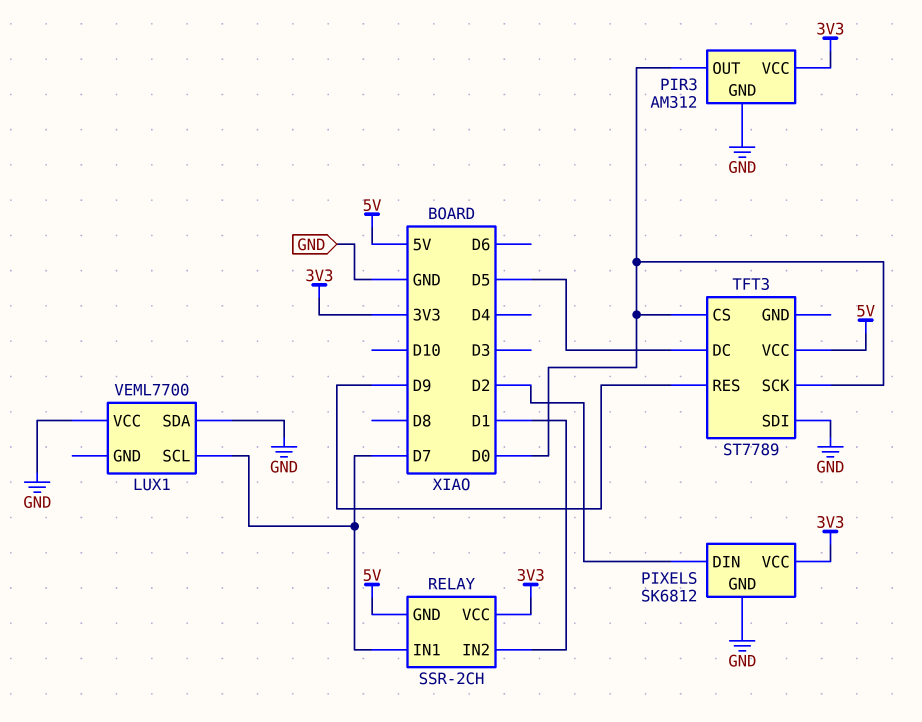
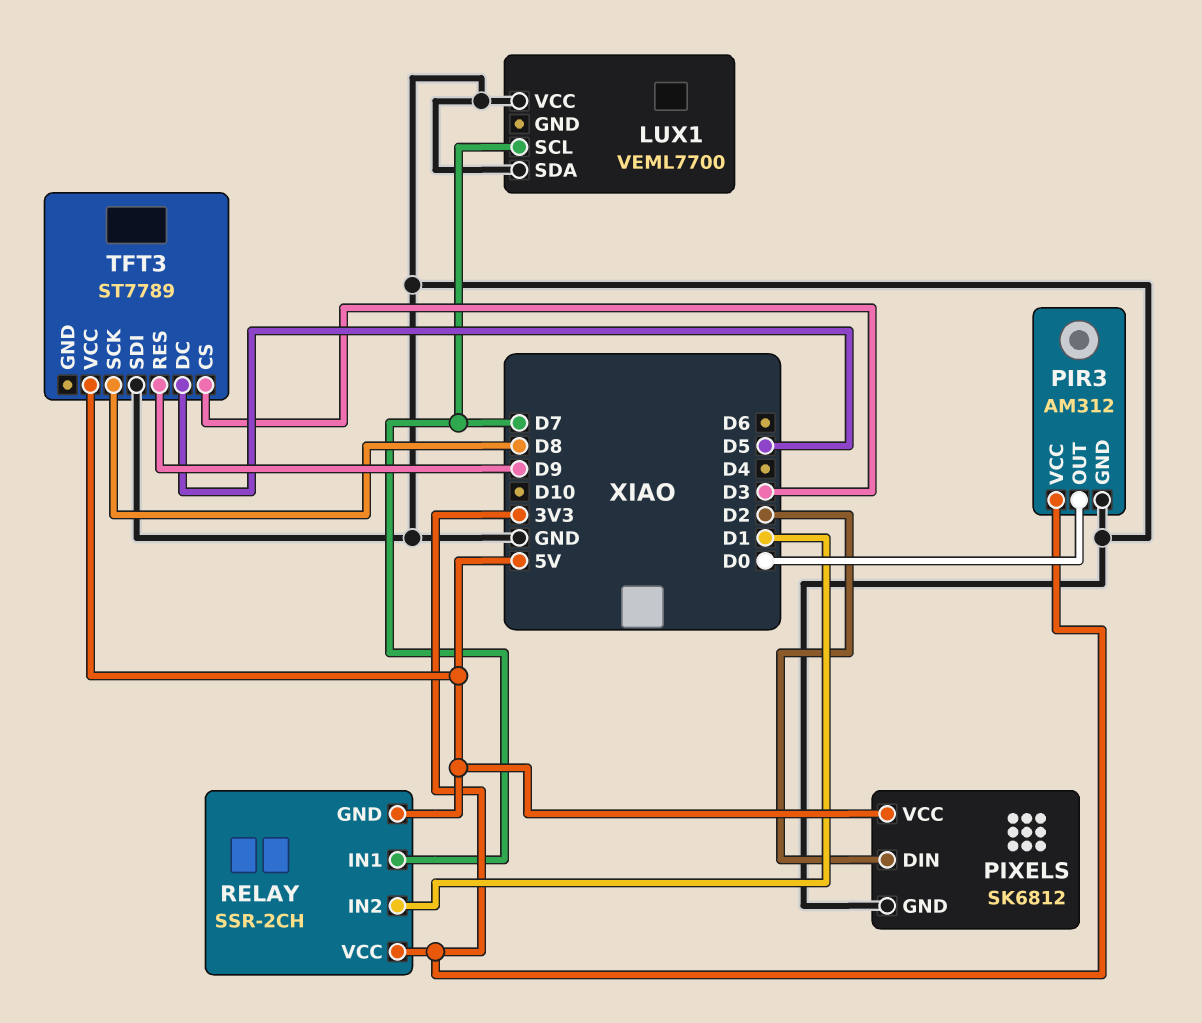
PIXELS pin VCC: 3V3 -> 5V
TFT3 pin CS: D0 -> D3
TFT3 pin SCK: D0 -> D8

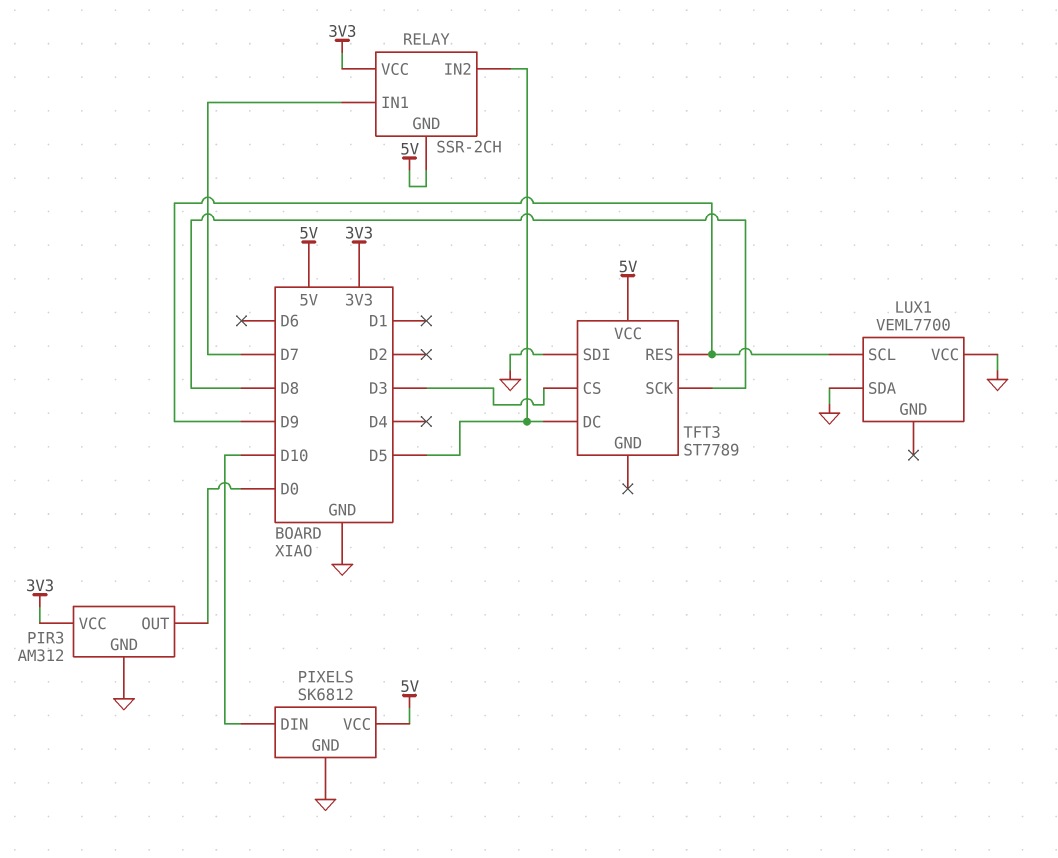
LUX1 pin SCL: D7 -> D9
PIXELS pin DIN: D2 -> D10
RELAY pin IN2: D1 -> D5

